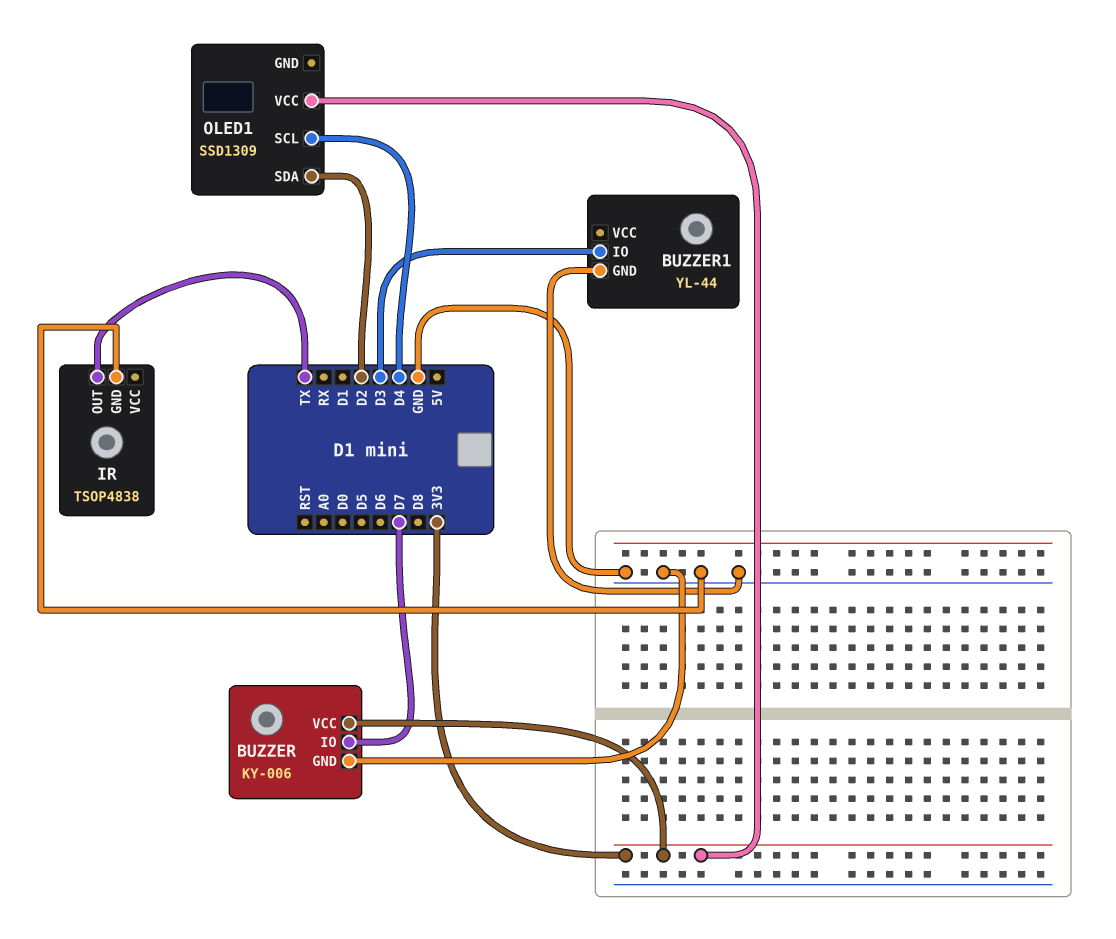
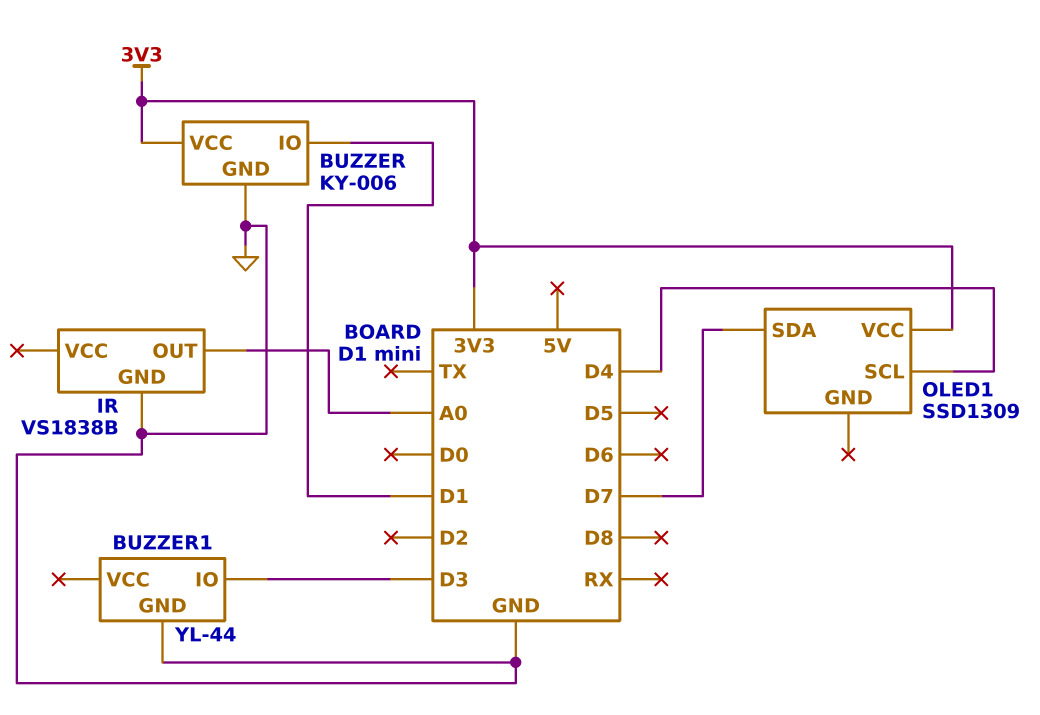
BUZZER pin IO: D7 -> D1
IR: TSOP4838 -> VS1838B
IR pin OUT: TX -> A0
OLED1 pin SDA: D2 -> D7

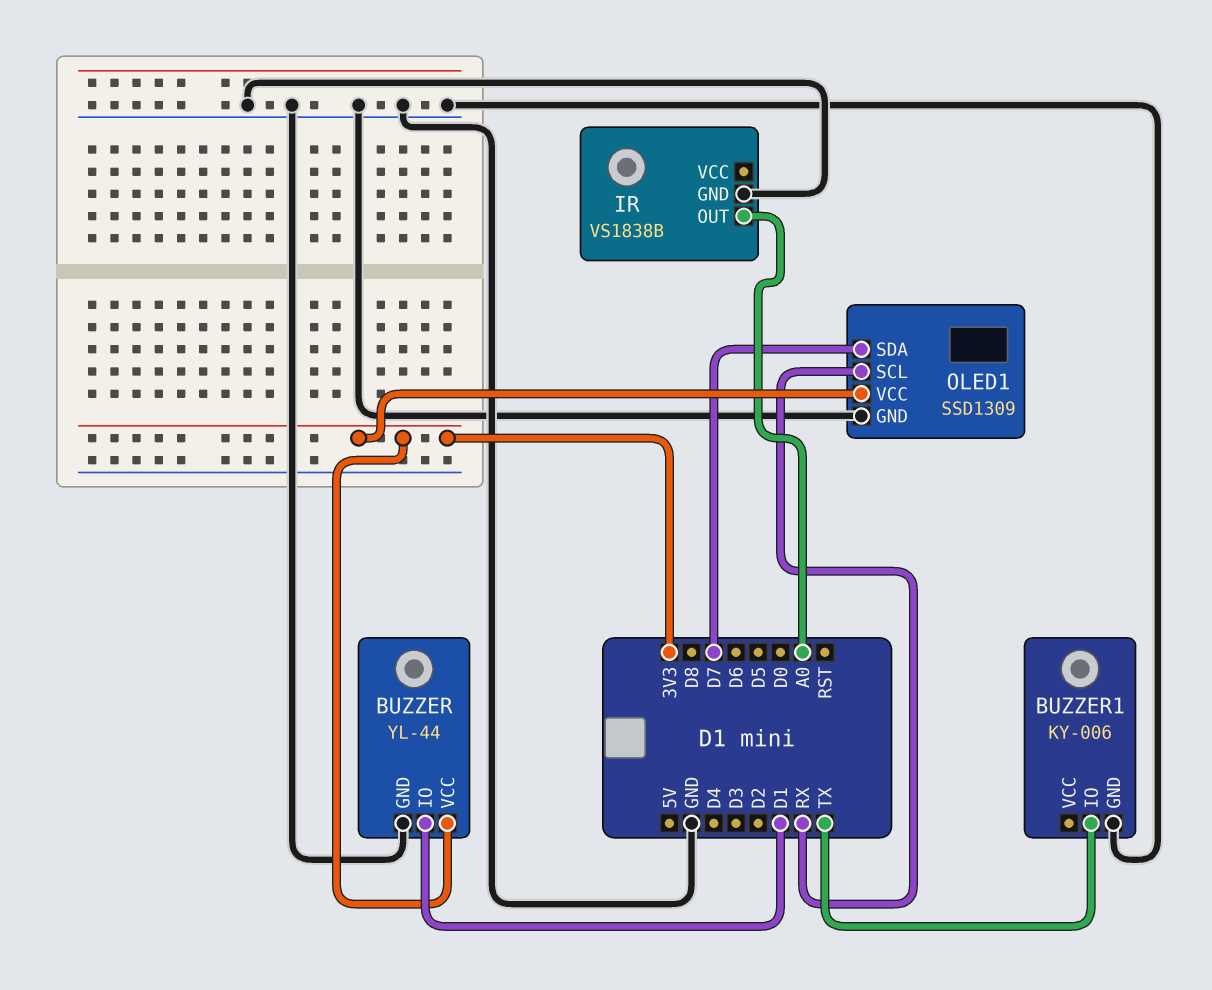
BUZZER: KY-006 -> YL-44
BUZZER1: YL-44 -> KY-006
BUZZER1 pin IO: D3 -> TX
OLED1 pin GND: none -> GND
OLED1 pin SCL: D4 -> RX

